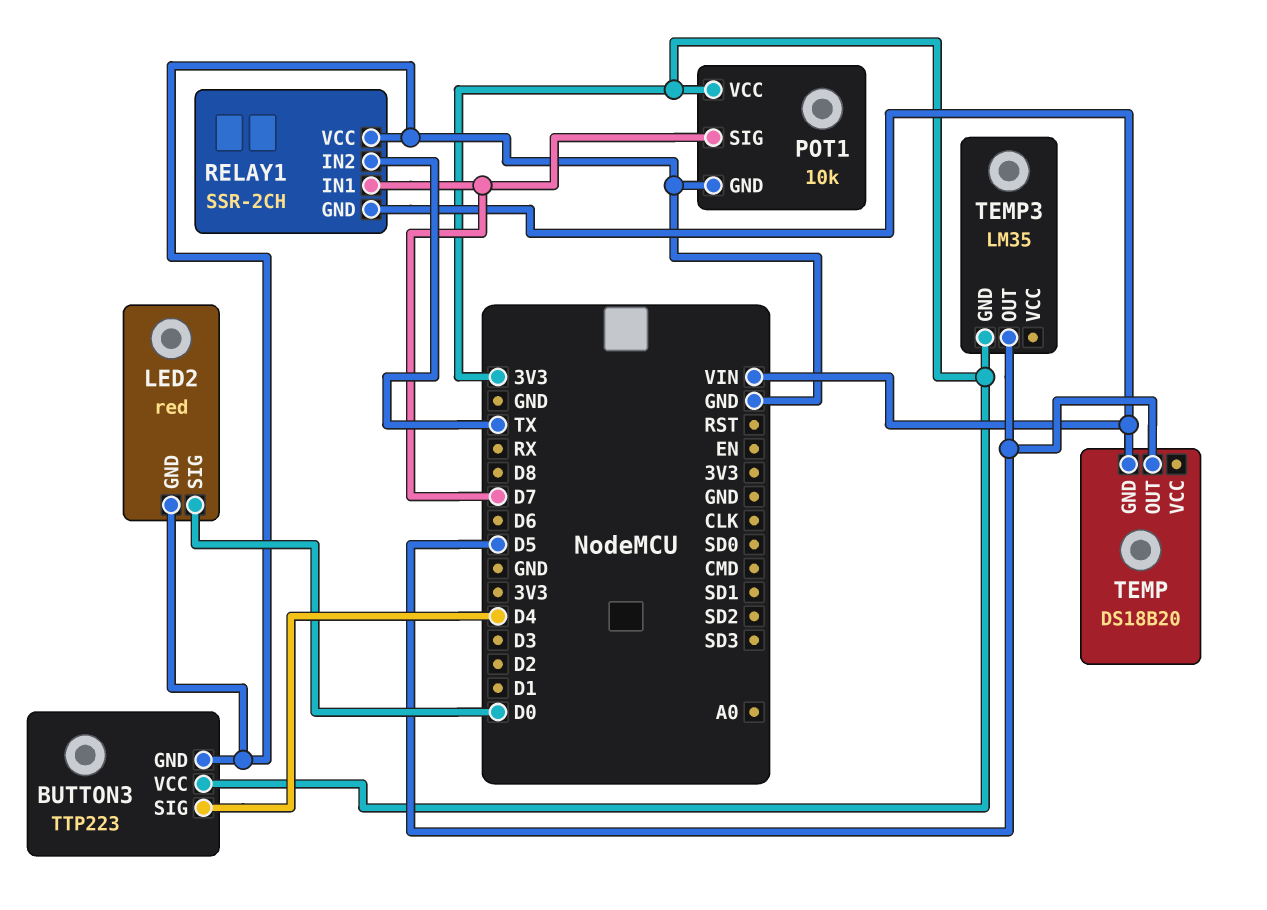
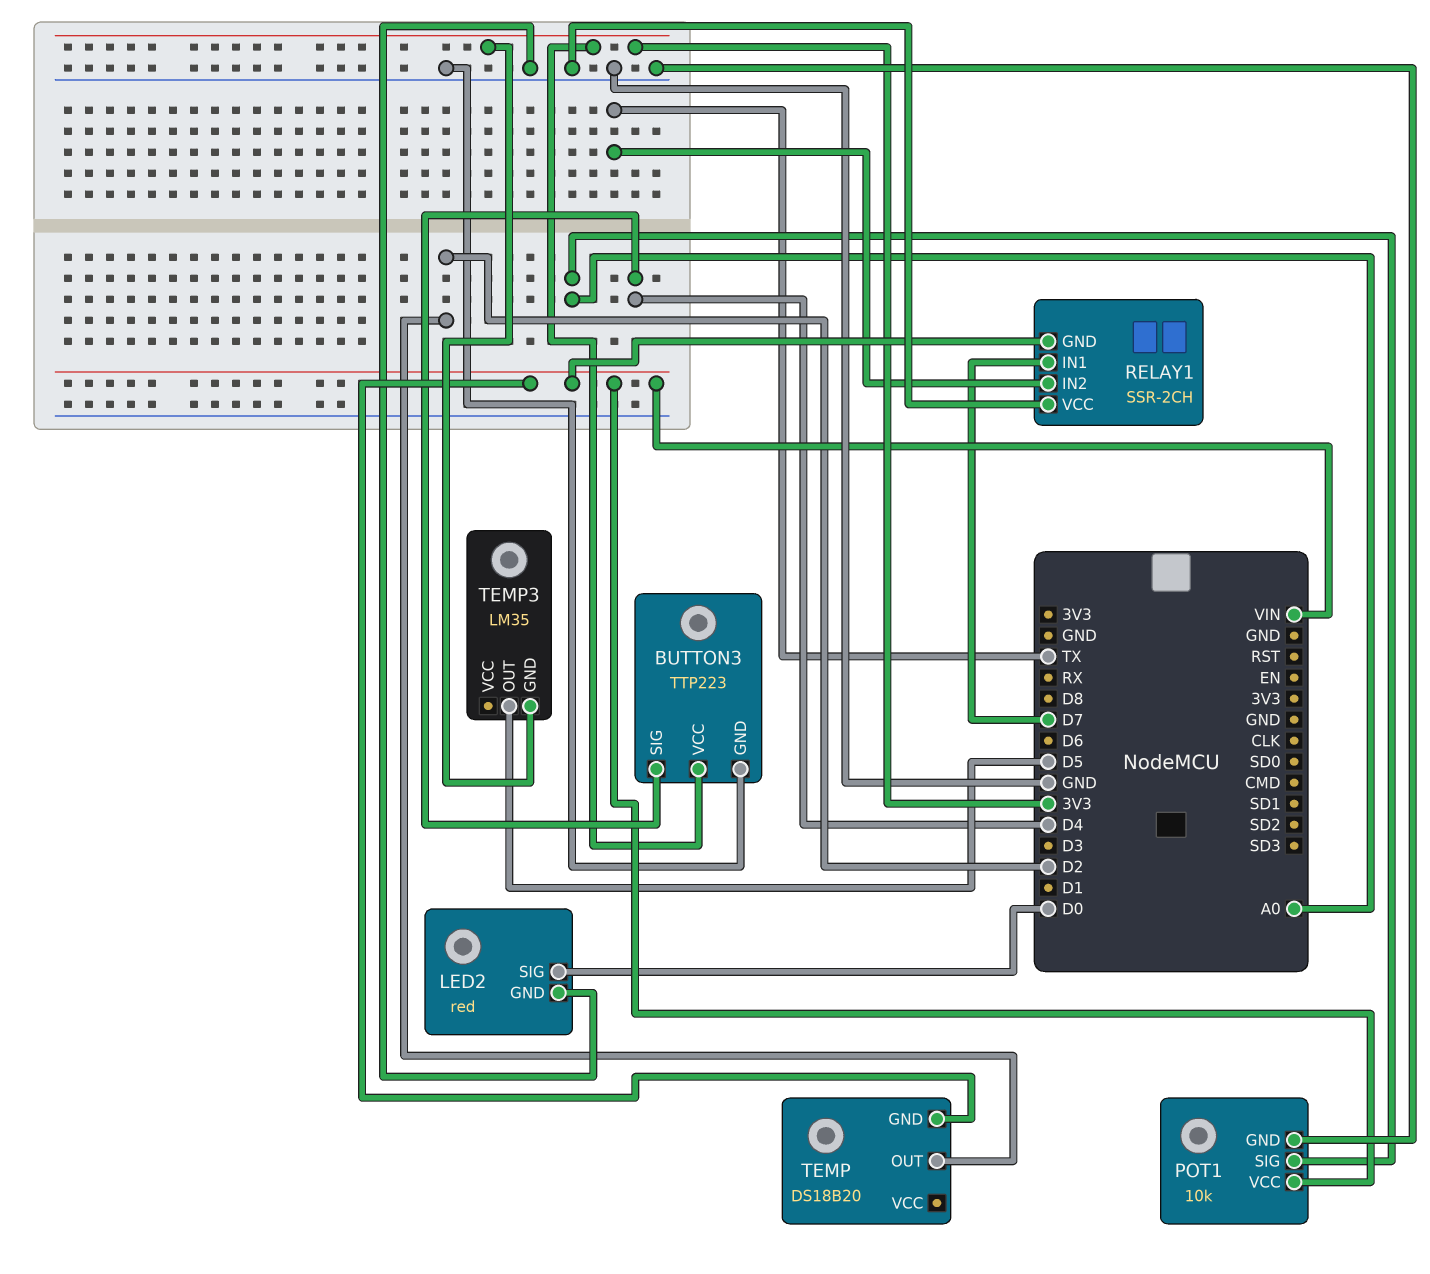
POT1 pin SIG: D7 -> A0
POT1 pin VCC: 3V3 -> VIN
TEMP pin OUT: D5 -> D2

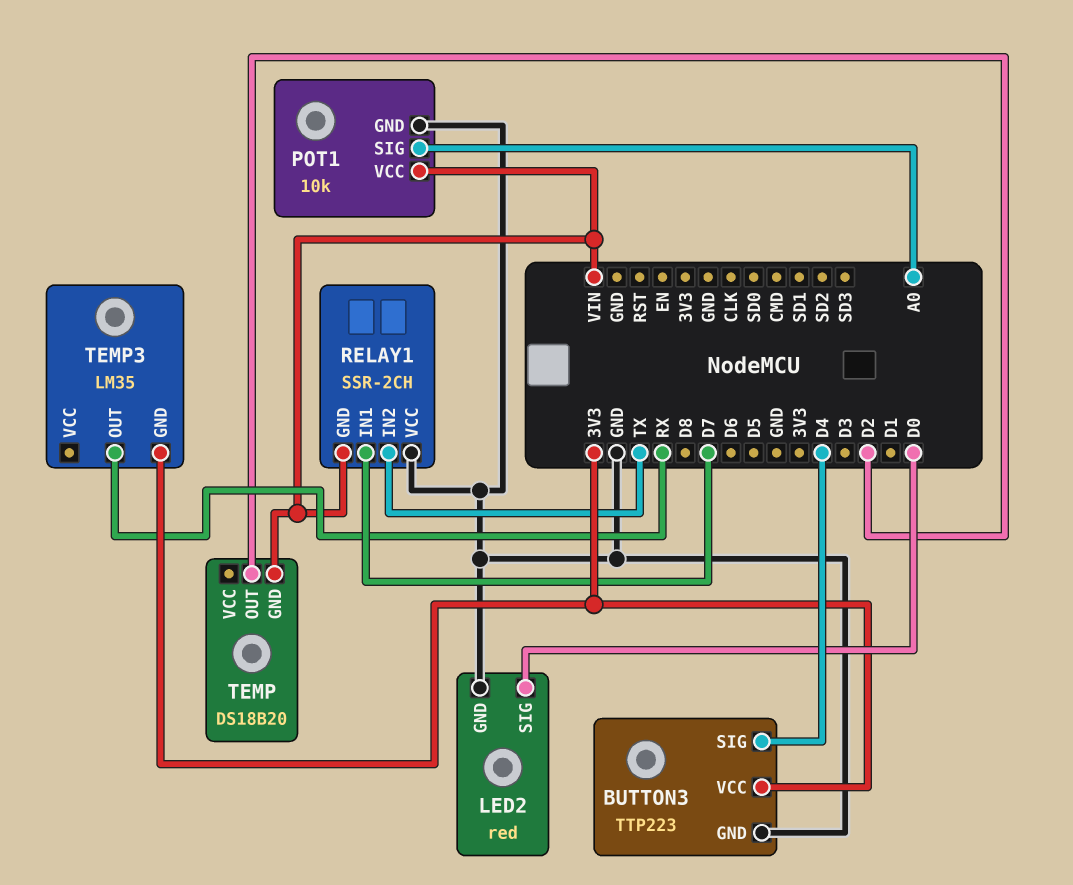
TEMP3 pin OUT: D5 -> RX

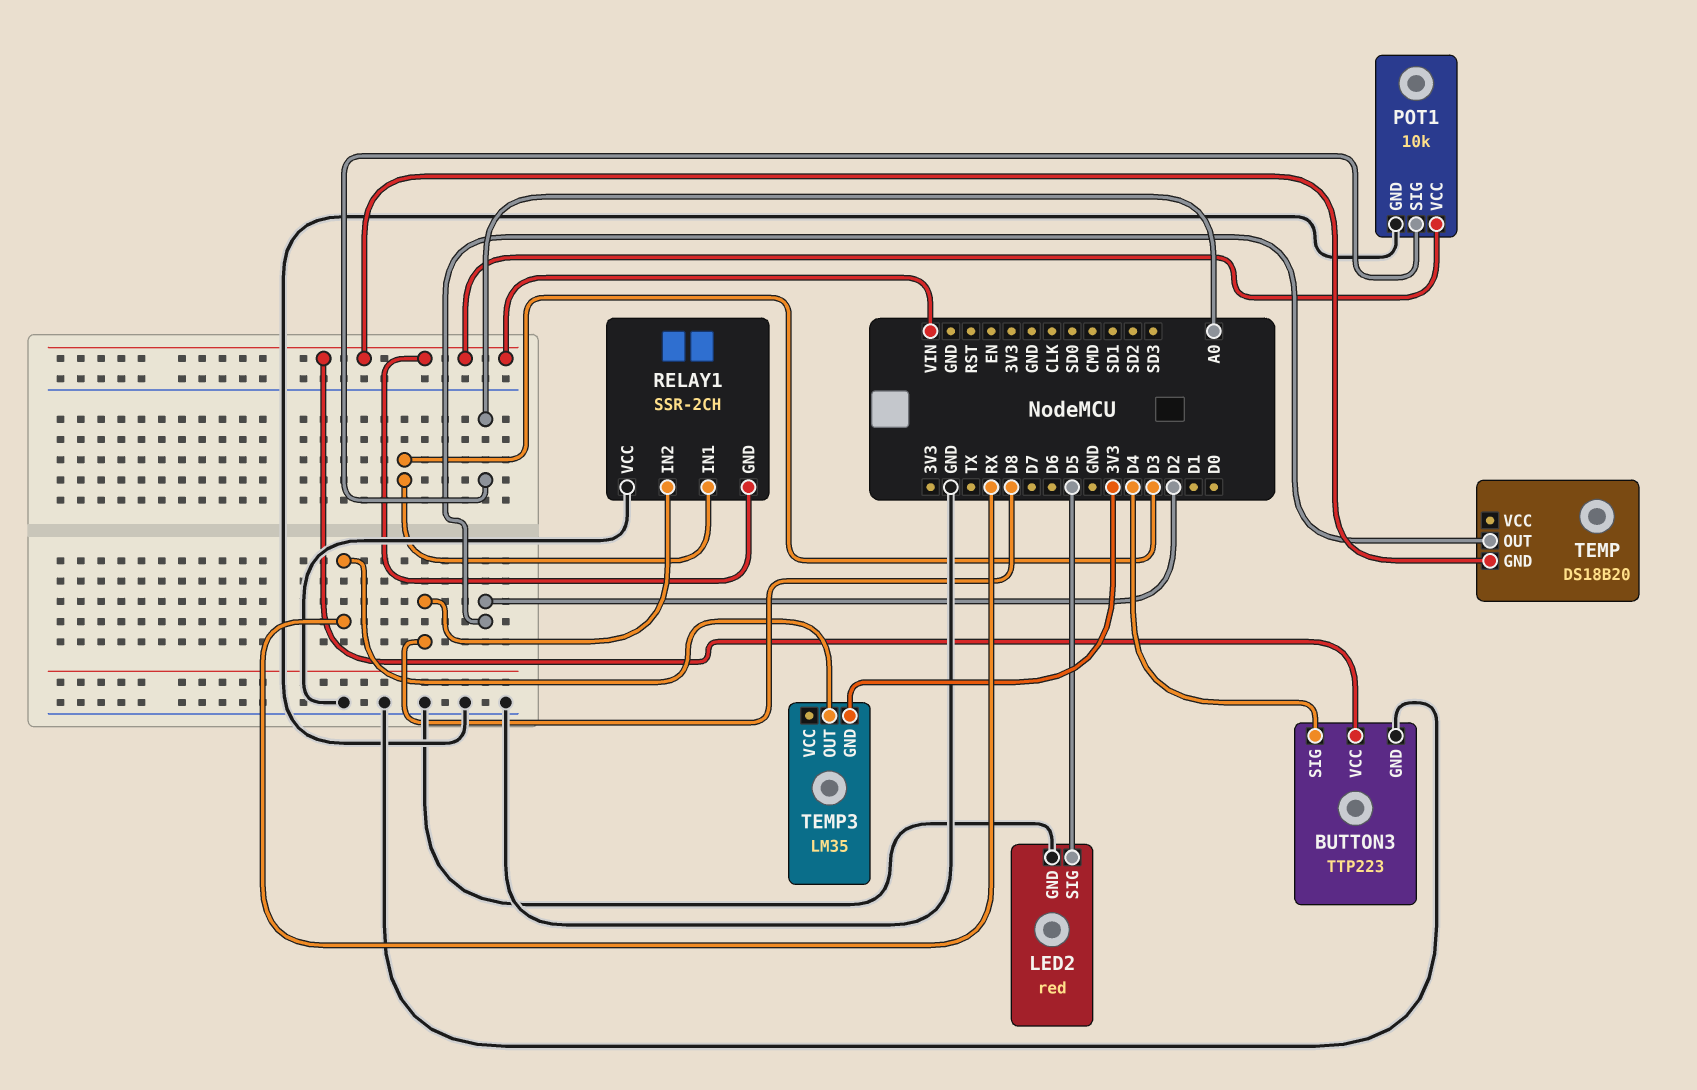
BUTTON3 pin VCC: 3V3 -> VIN
LED2 pin SIG: D0 -> D5
RELAY1 pin IN1: D7 -> D3
RELAY1 pin IN2: TX -> D8

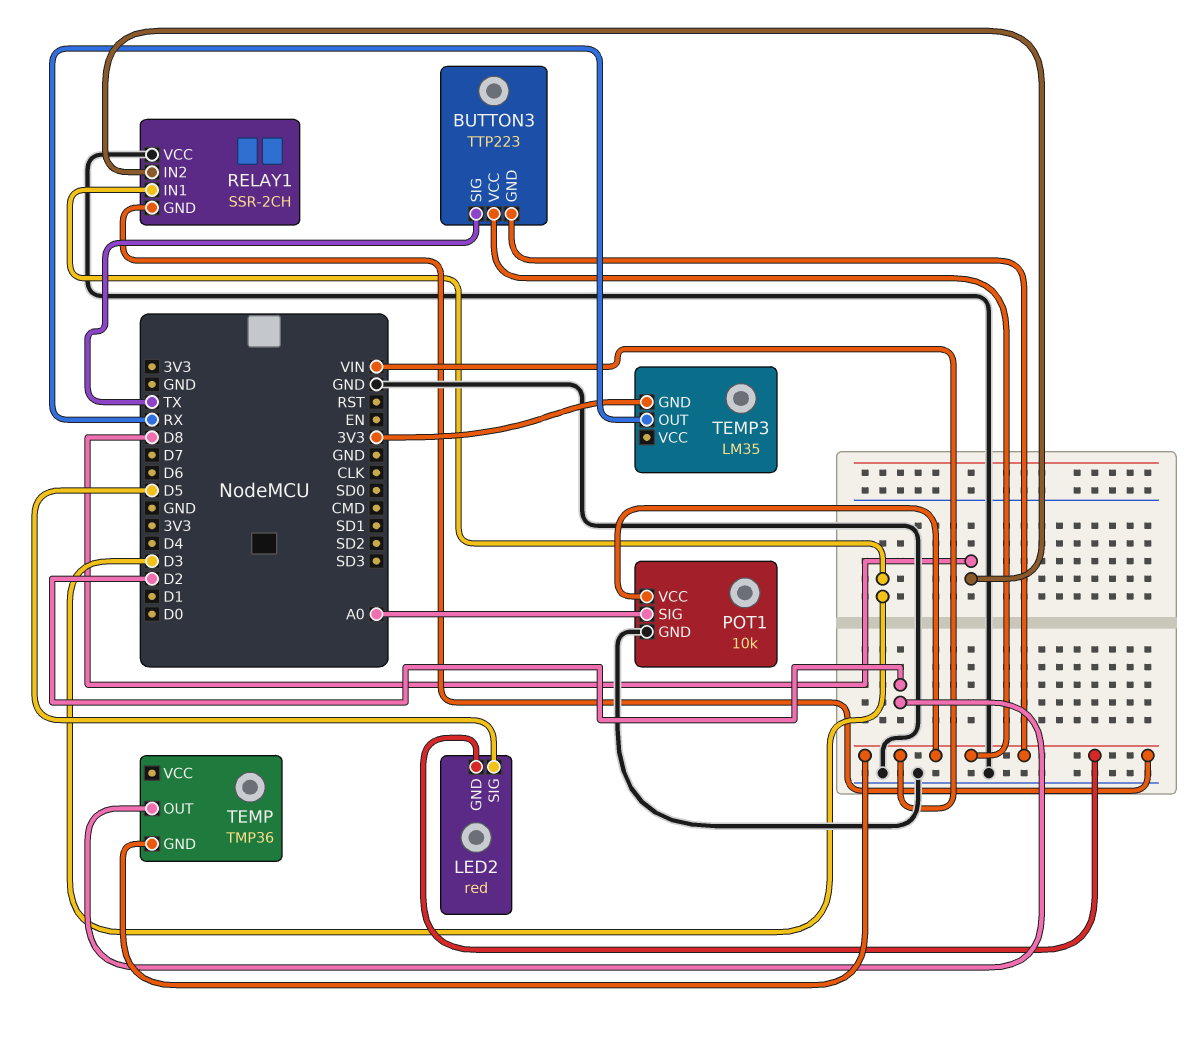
BUTTON3 pin GND: GND -> VIN
BUTTON3 pin SIG: D4 -> TX
LED2 pin GND: GND -> VIN
TEMP: DS18B20 -> TMP36

